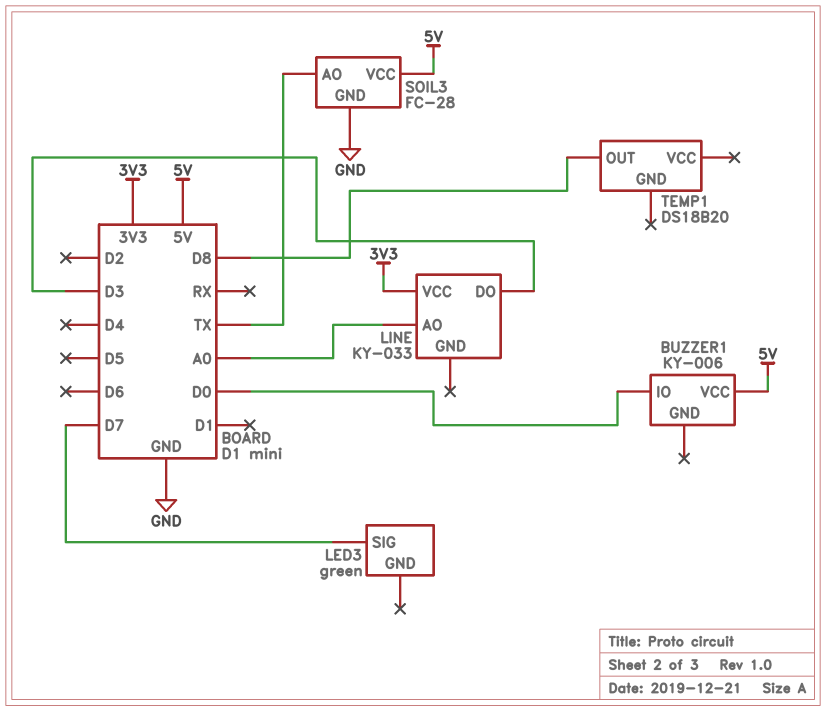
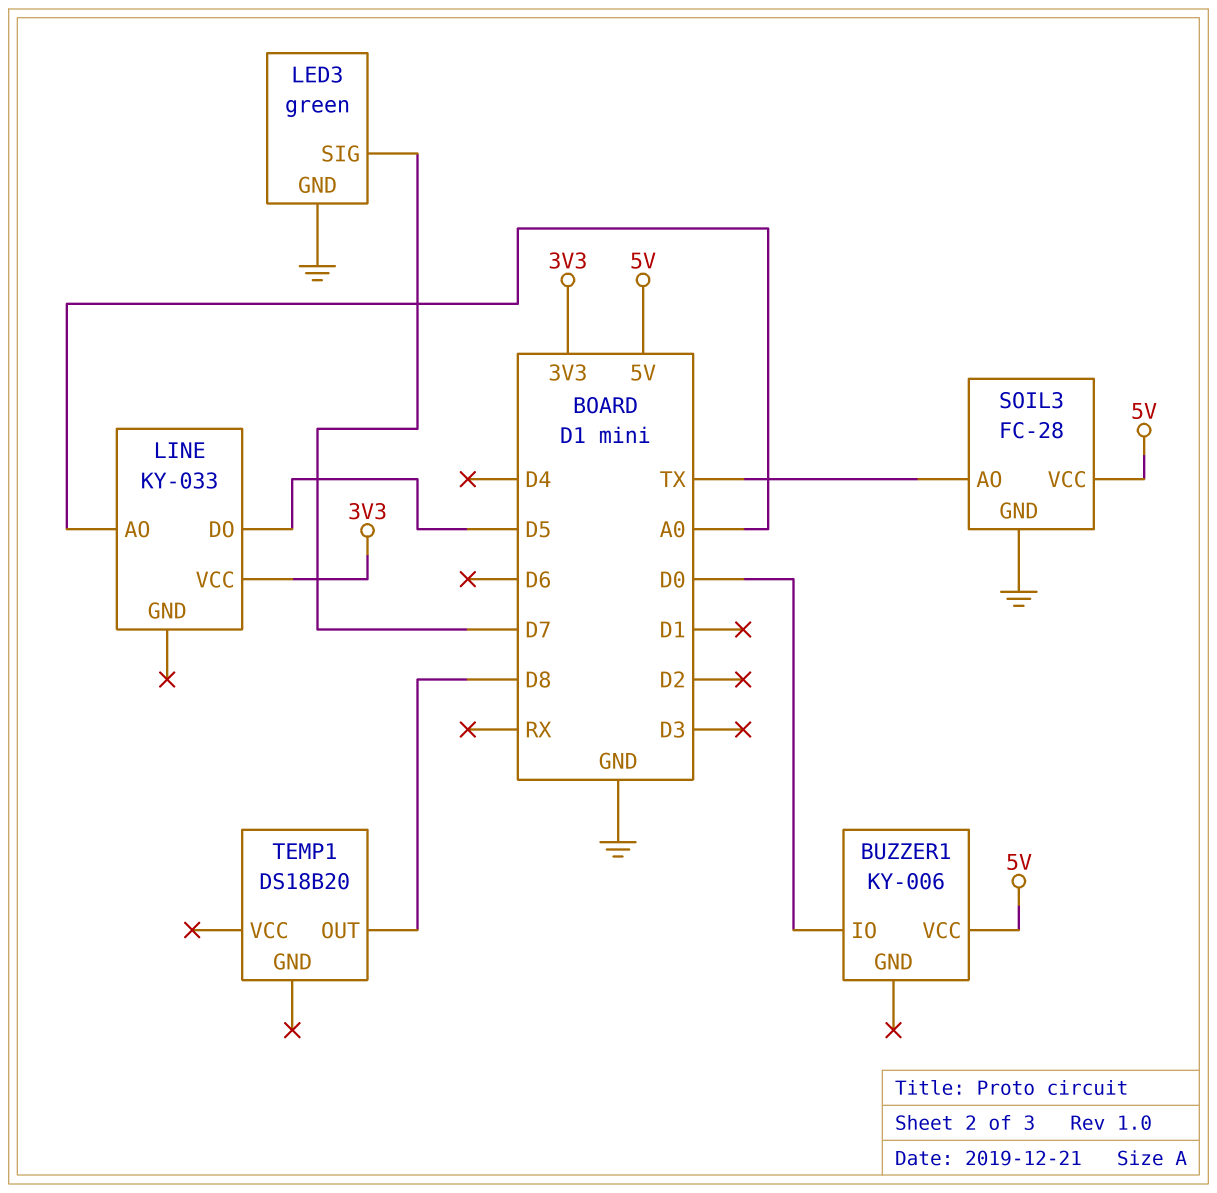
LED3 pin GND: none -> GND
LINE pin DO: D3 -> D5

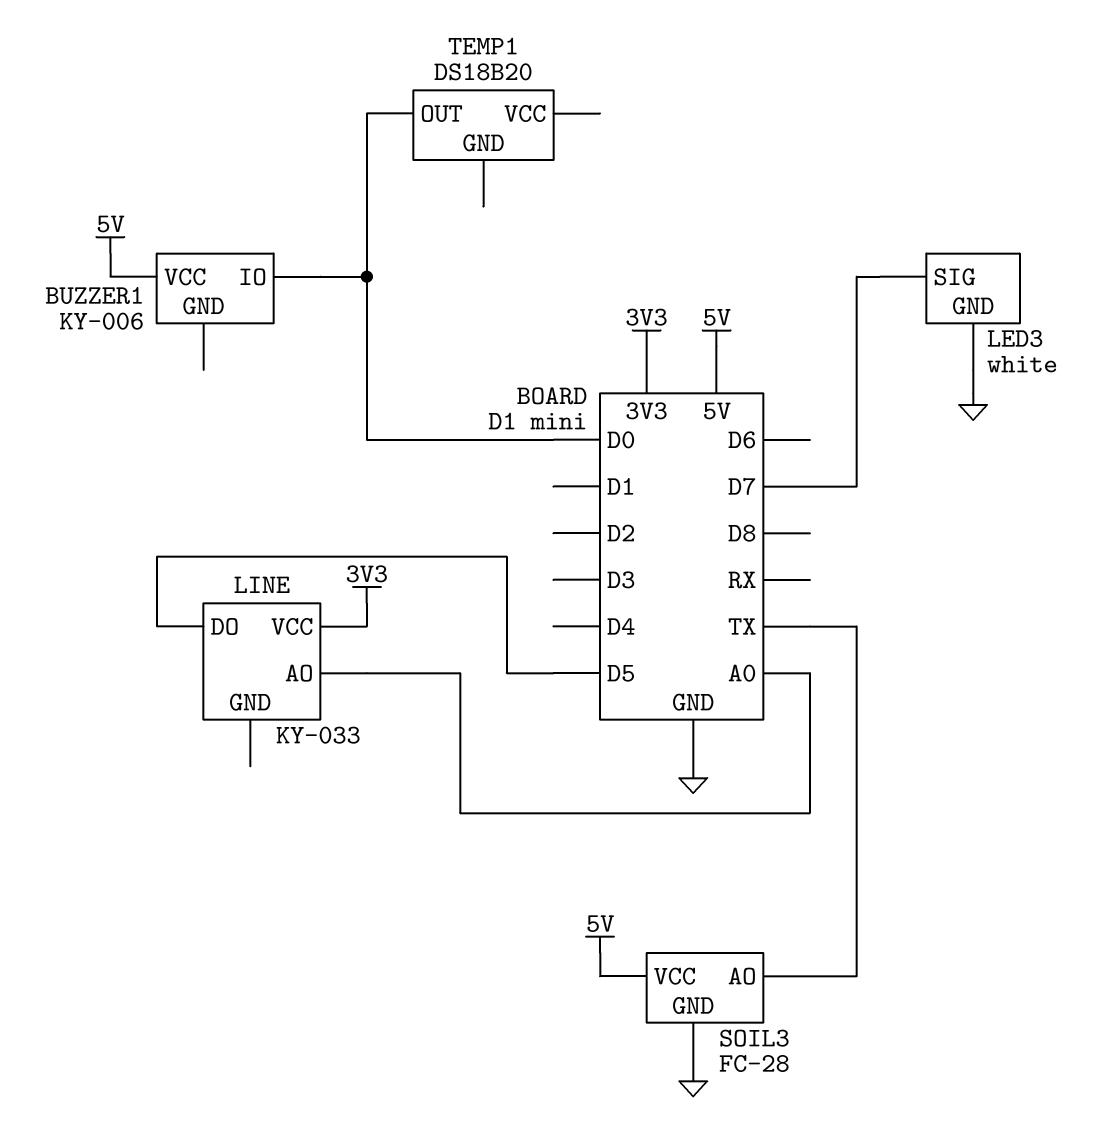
LED3: green -> white
TEMP1 pin OUT: D8 -> D0

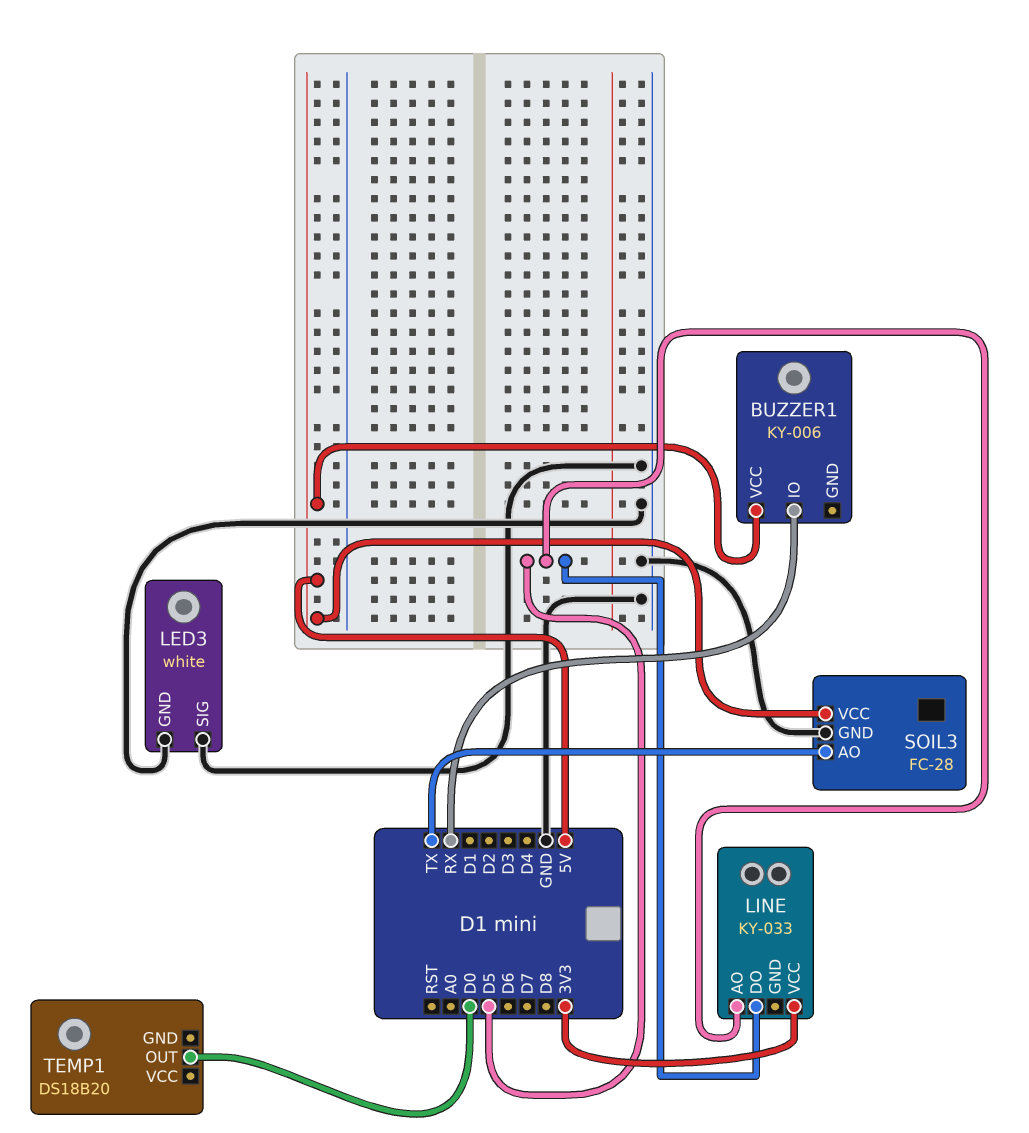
BUZZER1 pin IO: D0 -> RX
LED3 pin SIG: D7 -> GND
LINE pin AO: A0 -> D5

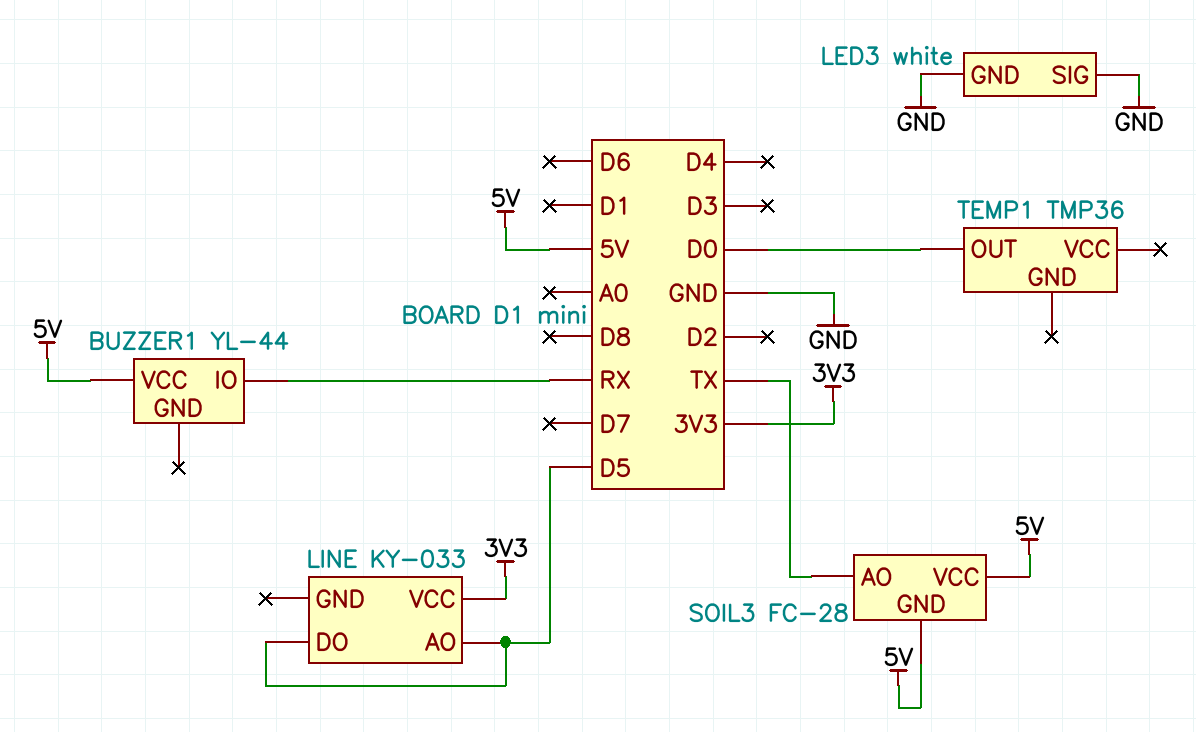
BUZZER1: KY-006 -> YL-44
SOIL3 pin GND: GND -> 5V
TEMP1: DS18B20 -> TMP36

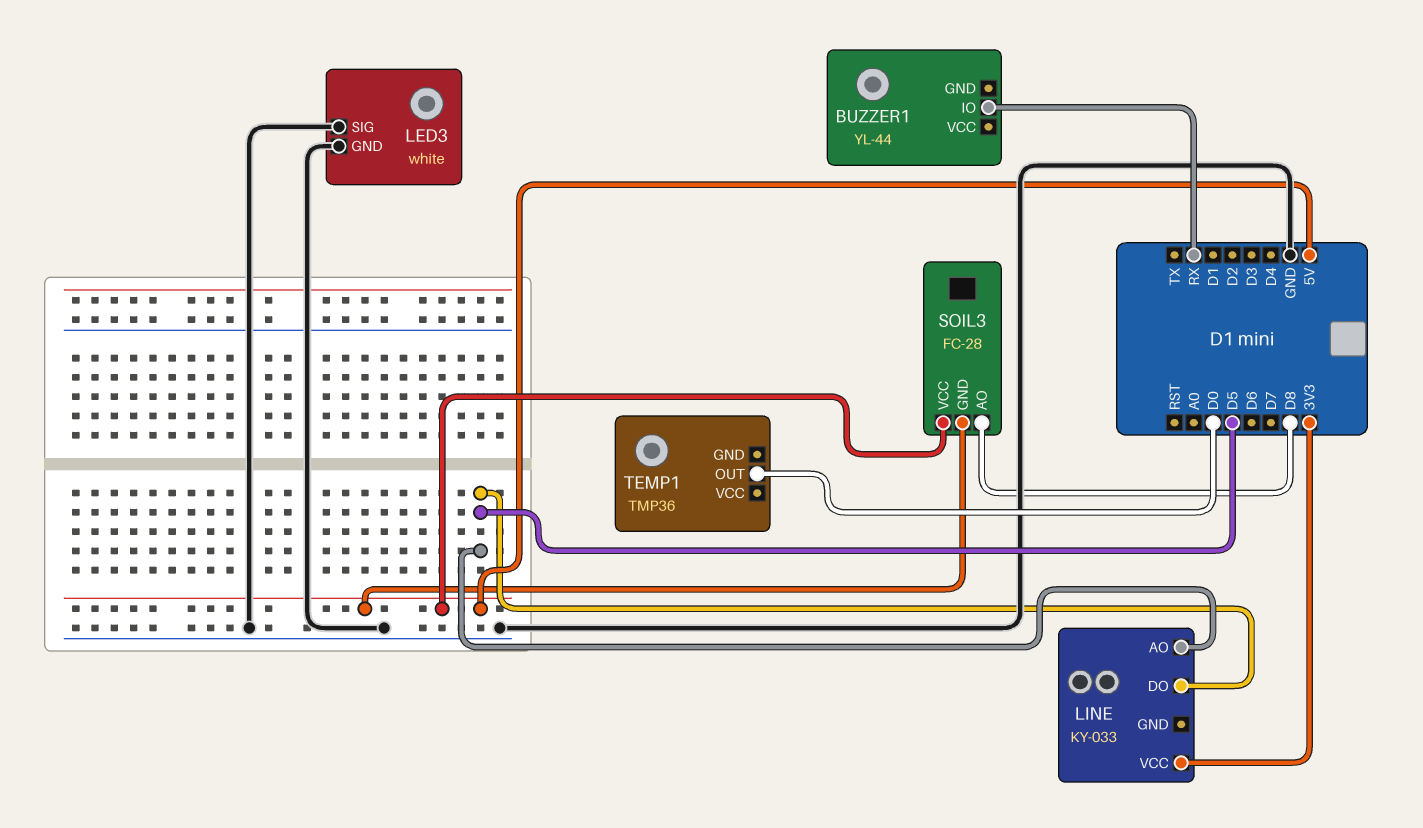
BUZZER1 pin VCC: 5V -> none
SOIL3 pin AO: TX -> D8

